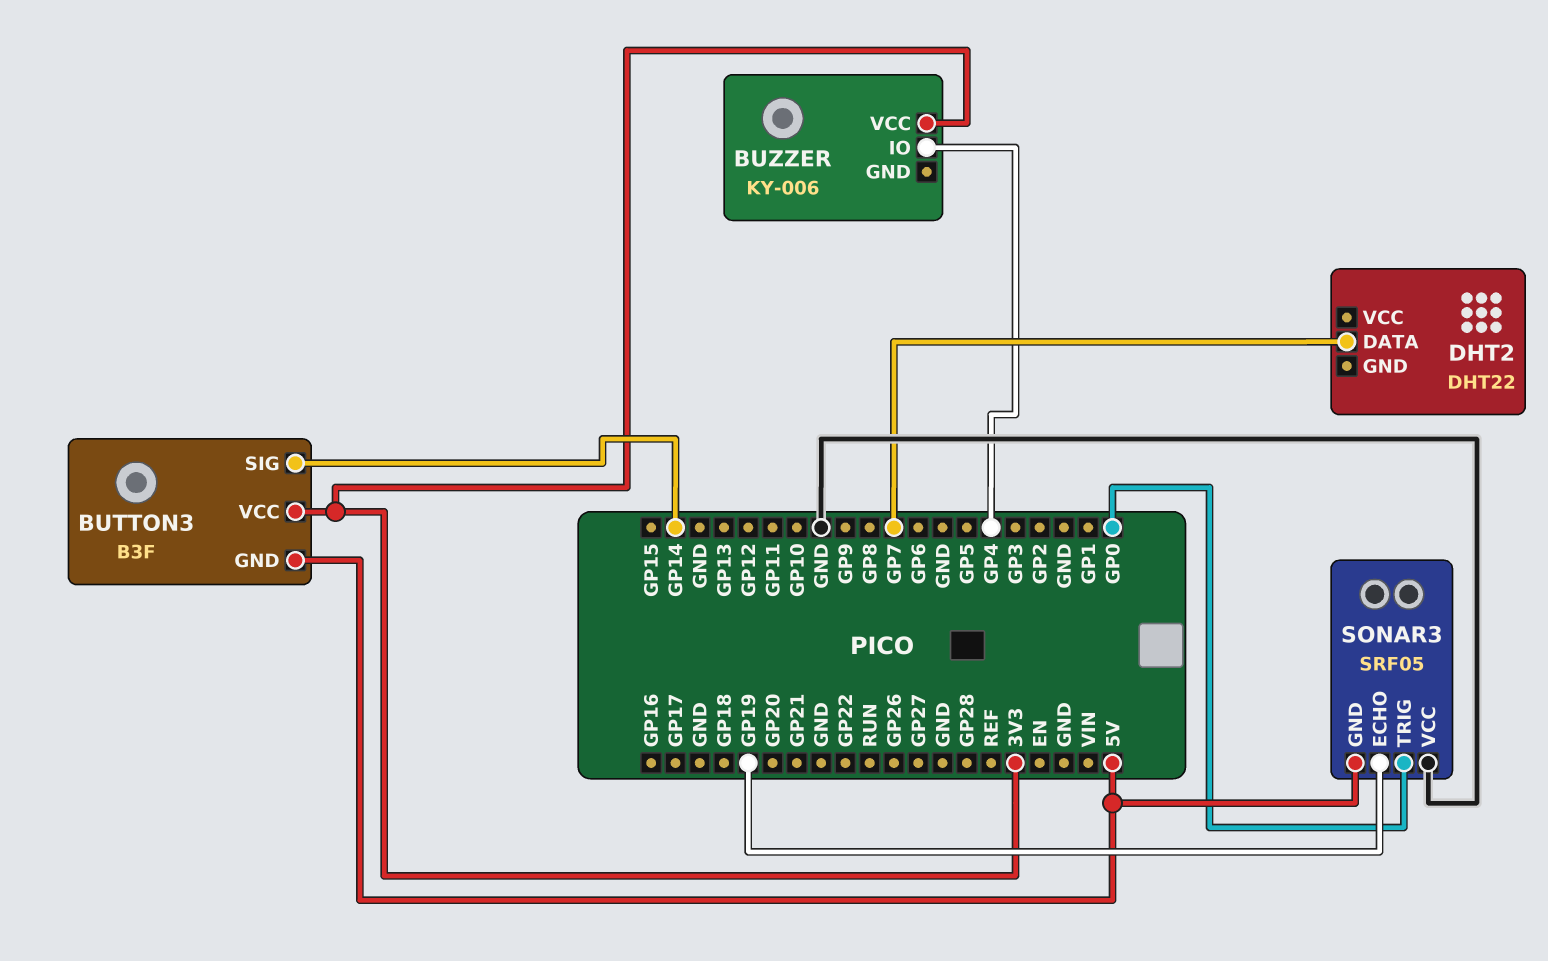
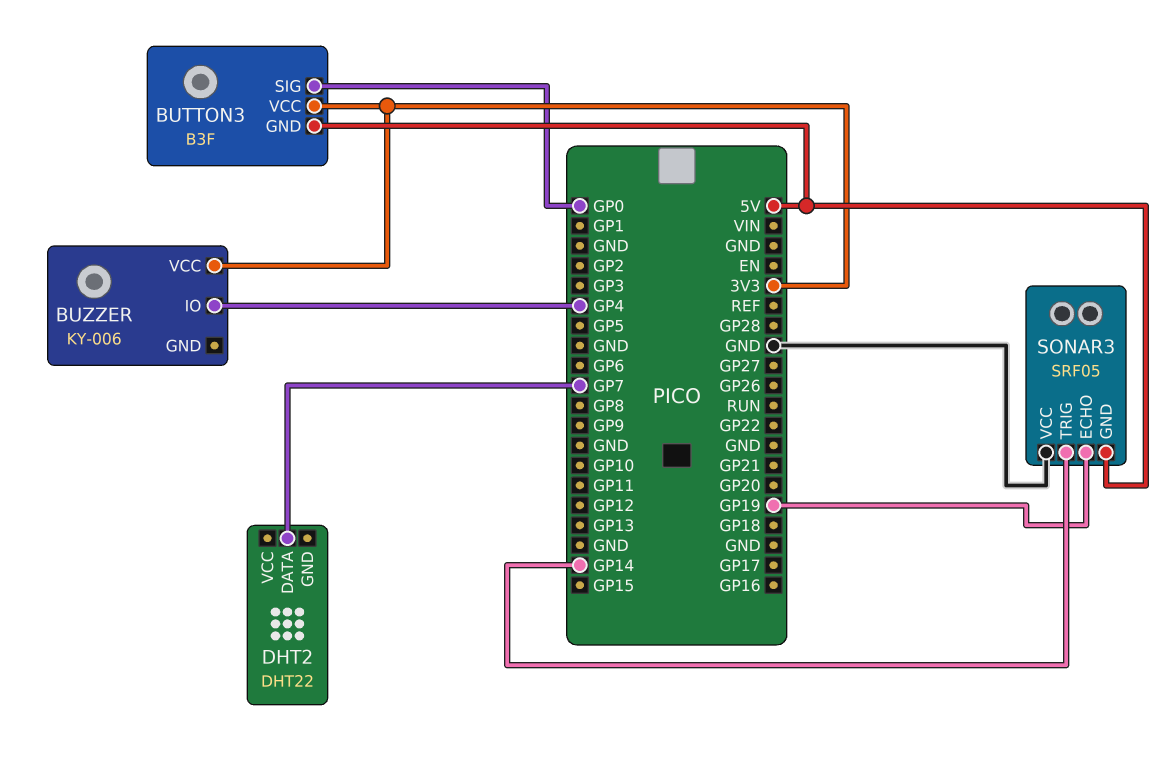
BUTTON3 pin SIG: GP14 -> GP0
SONAR3 pin TRIG: GP0 -> GP14

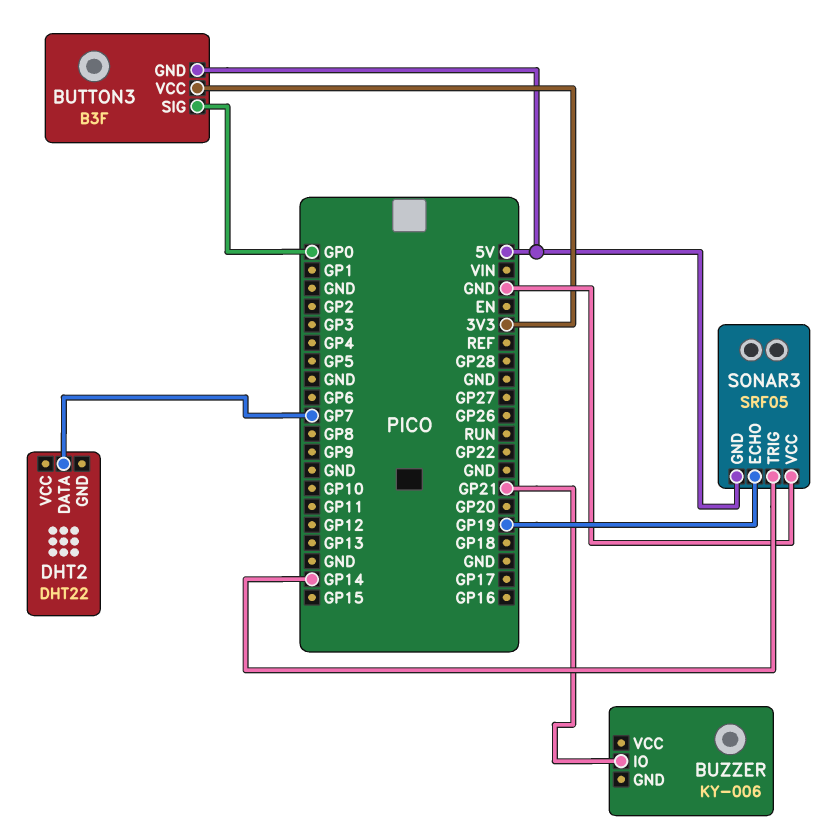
BUZZER pin IO: GP4 -> GP21
BUZZER pin VCC: 3V3 -> none

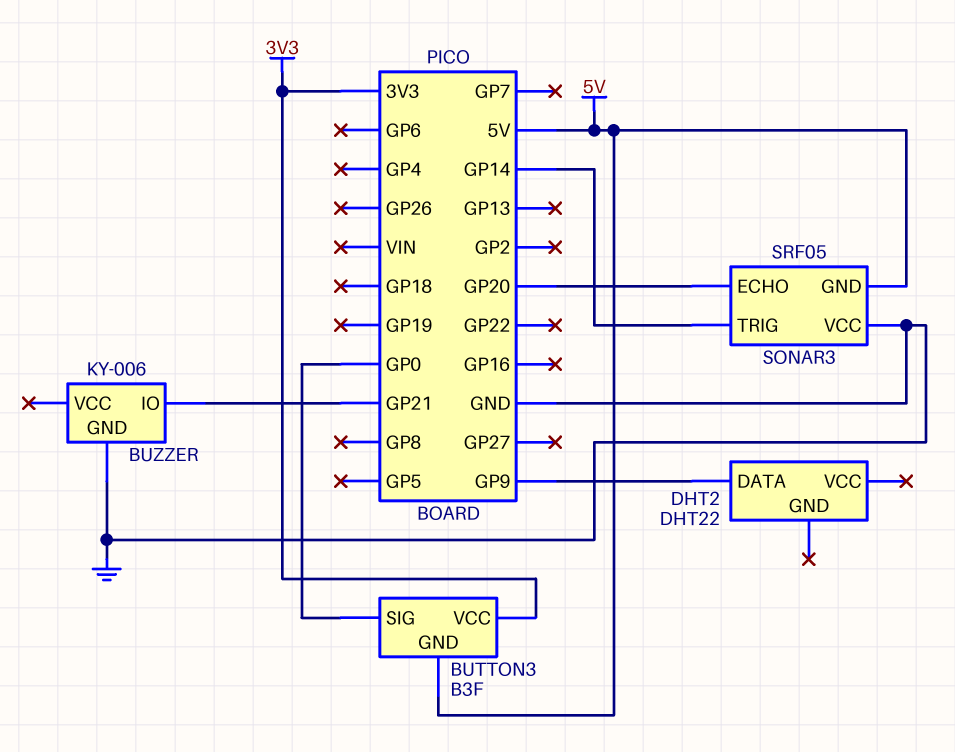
BUZZER pin GND: none -> GND
DHT2 pin DATA: GP7 -> GP9
SONAR3 pin ECHO: GP19 -> GP20

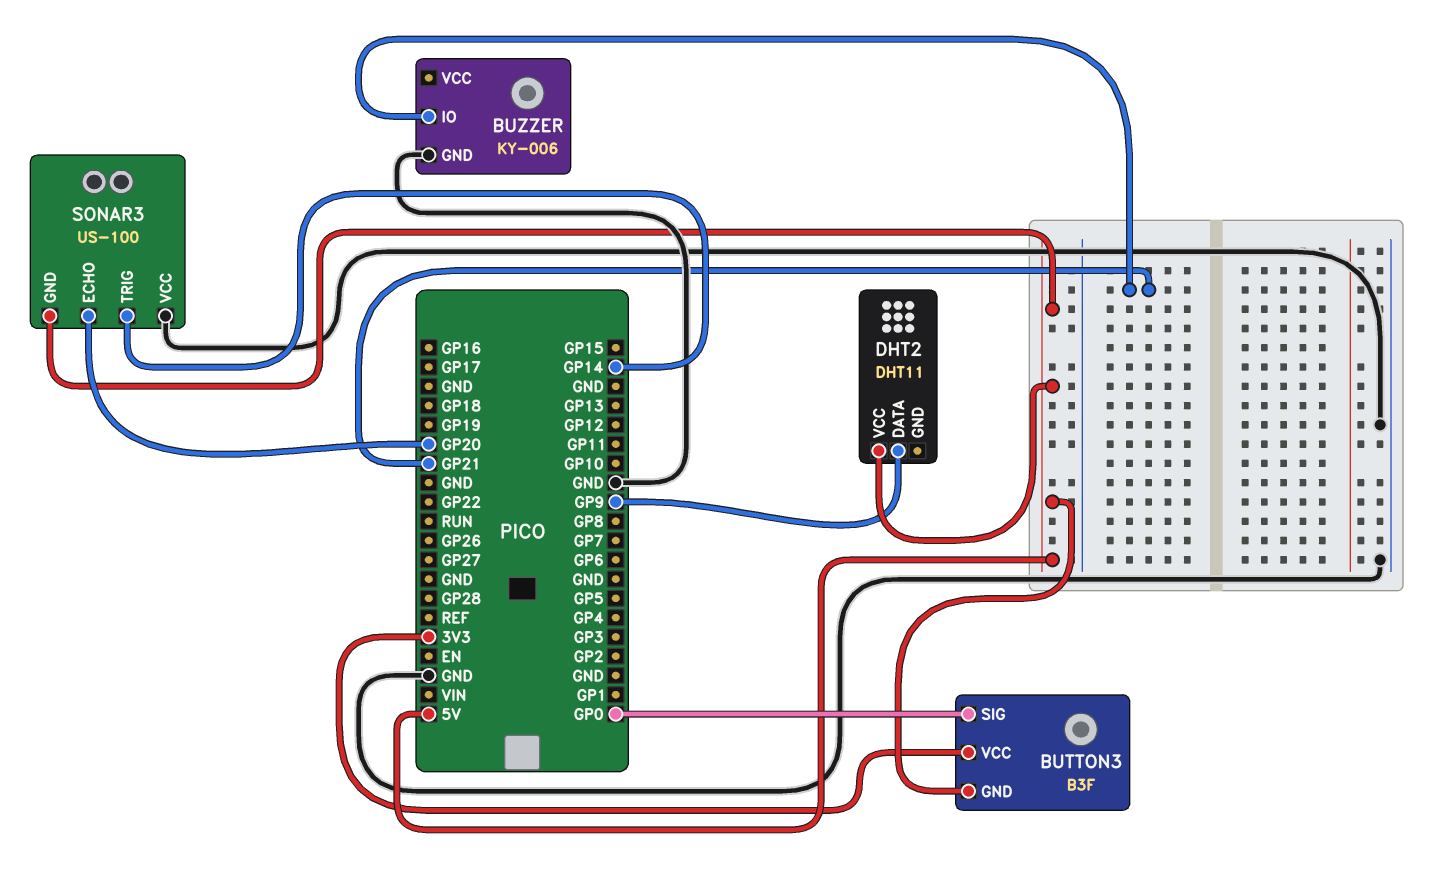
DHT2: DHT22 -> DHT11
DHT2 pin VCC: none -> 5V
SONAR3: SRF05 -> US-100

